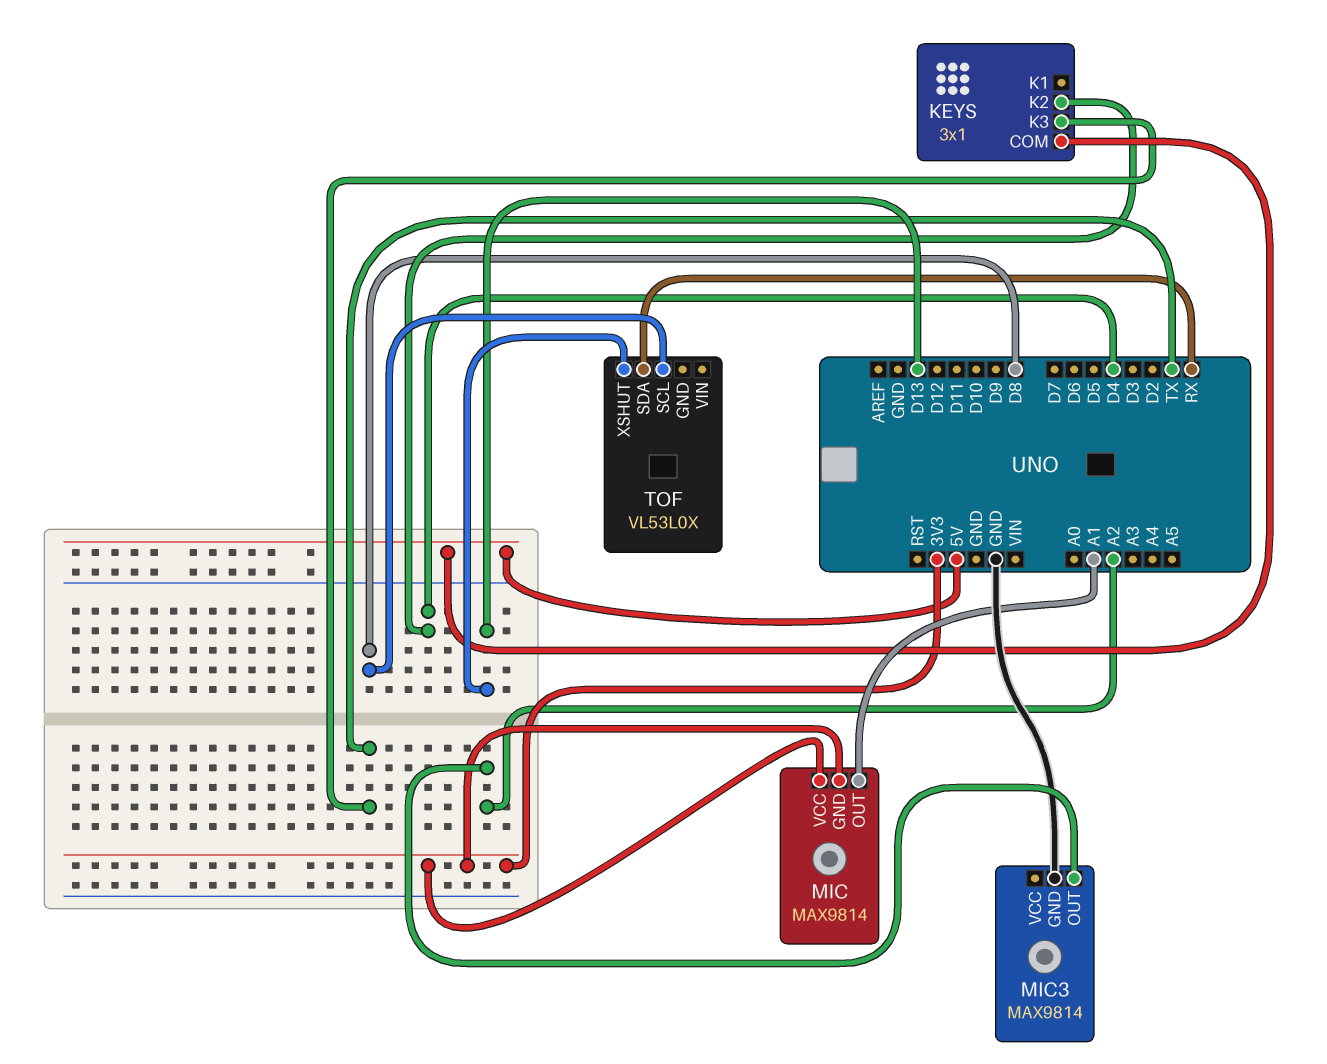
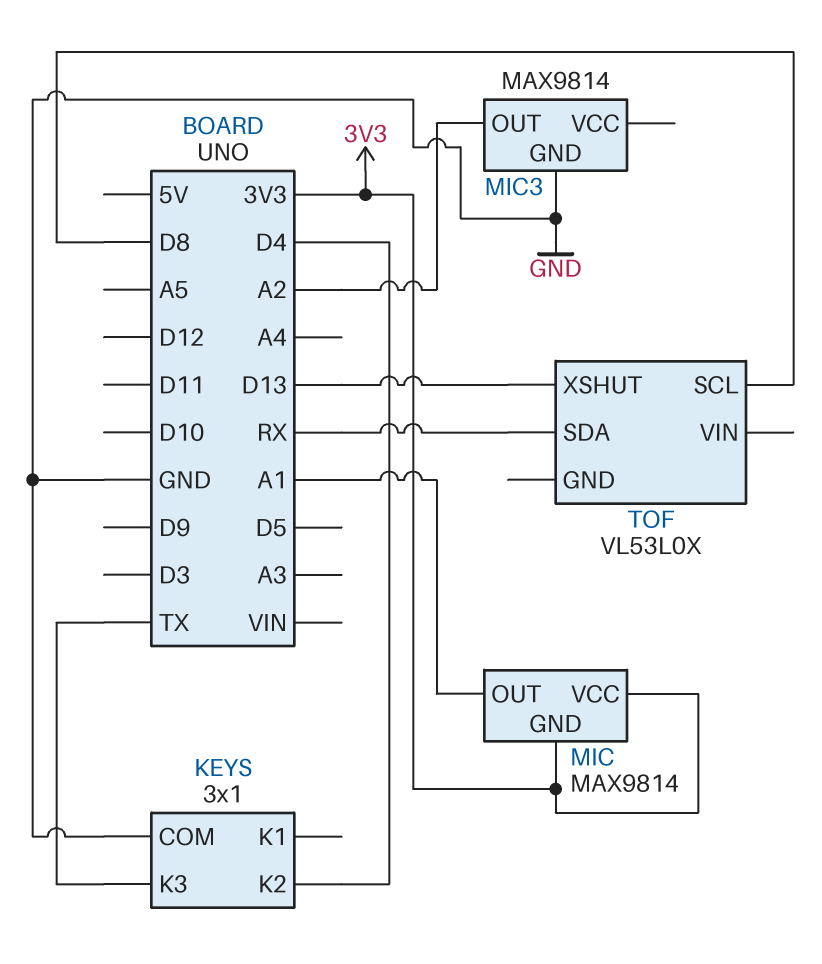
KEYS pin COM: 5V -> GND

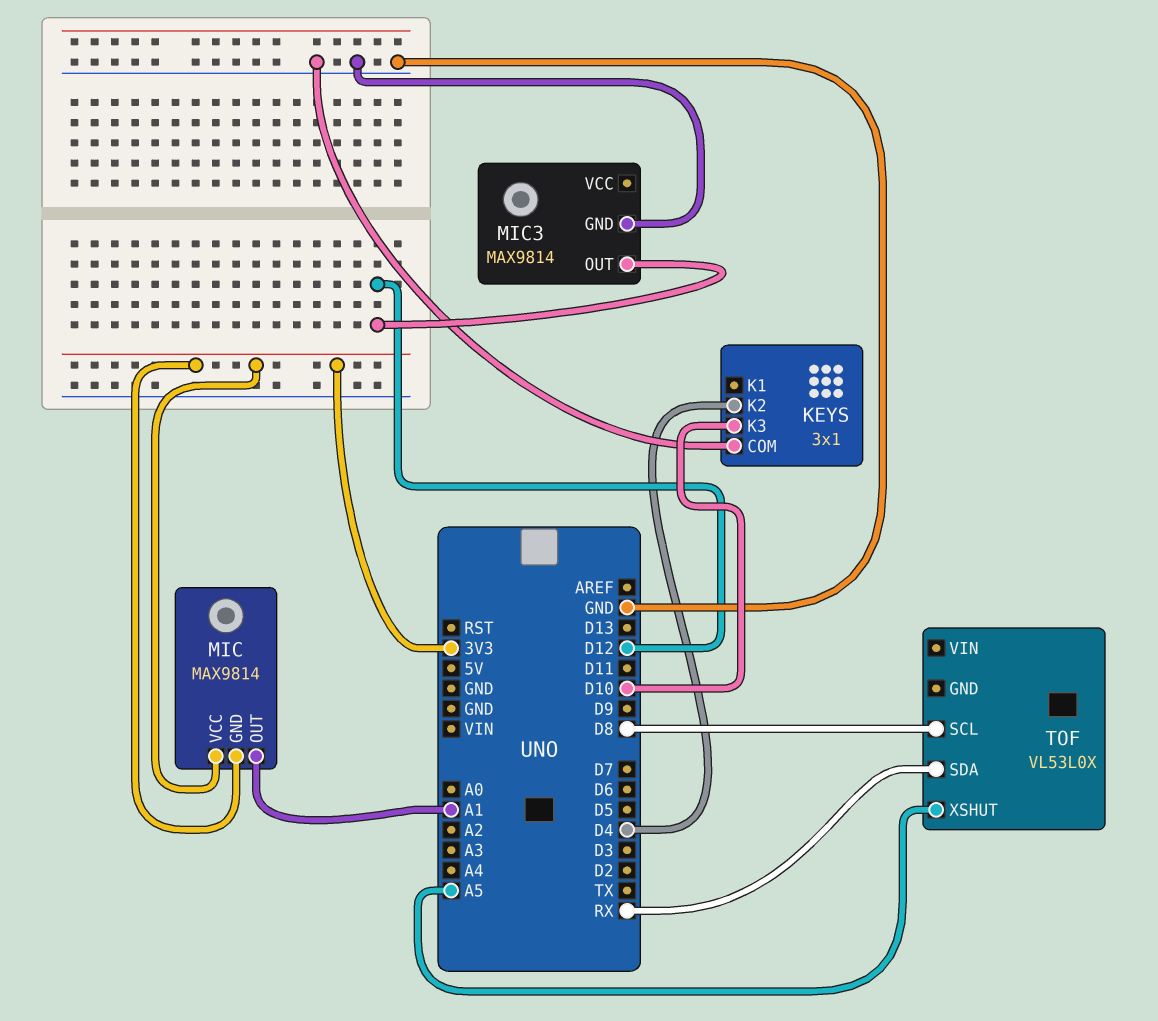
KEYS pin K3: TX -> D10
MIC3 pin OUT: A2 -> D12
TOF pin XSHUT: D13 -> A5

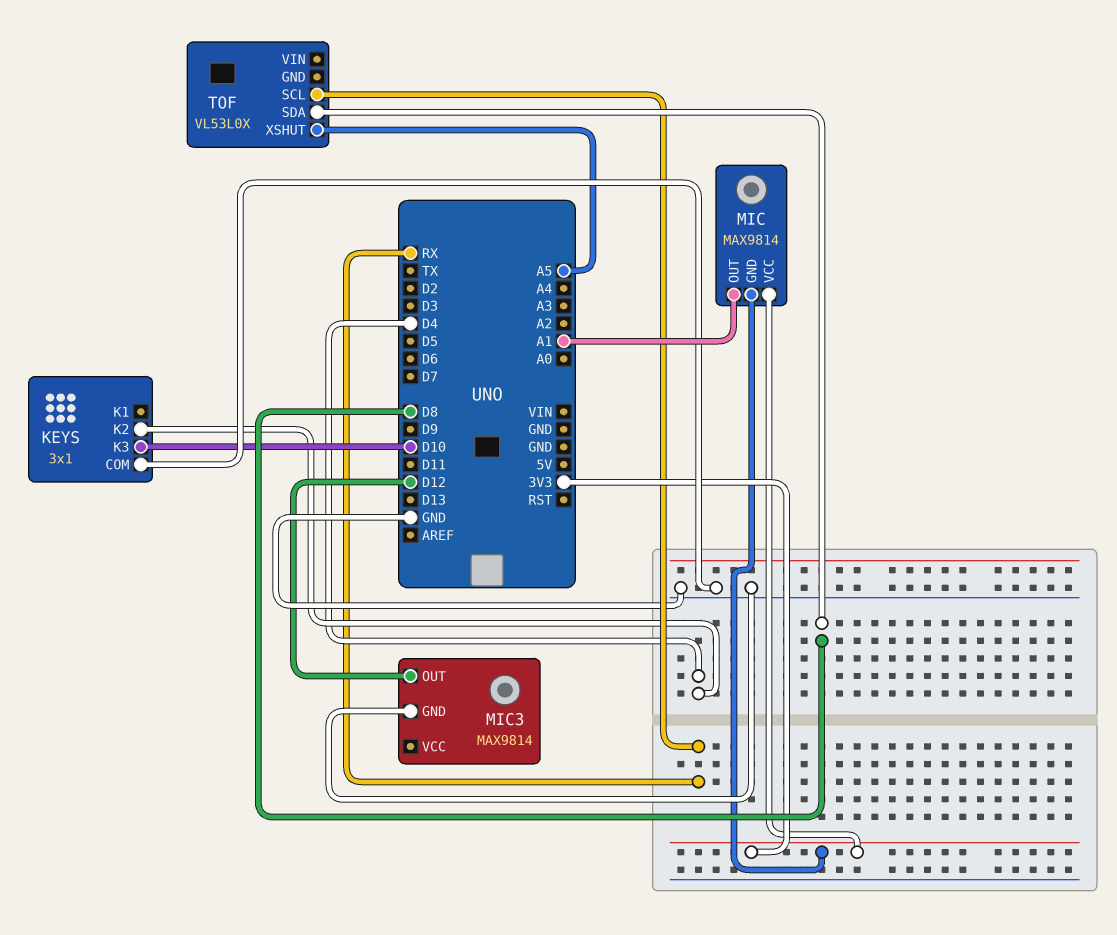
TOF pin SCL: D8 -> RX
TOF pin SDA: RX -> D8

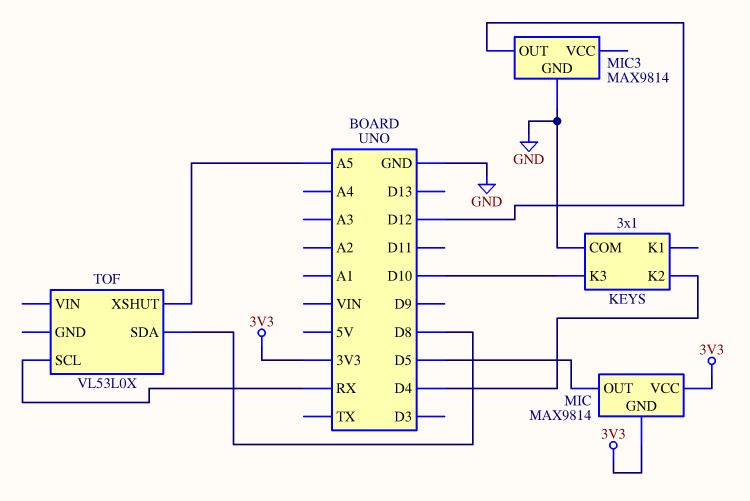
MIC pin OUT: A1 -> D5

